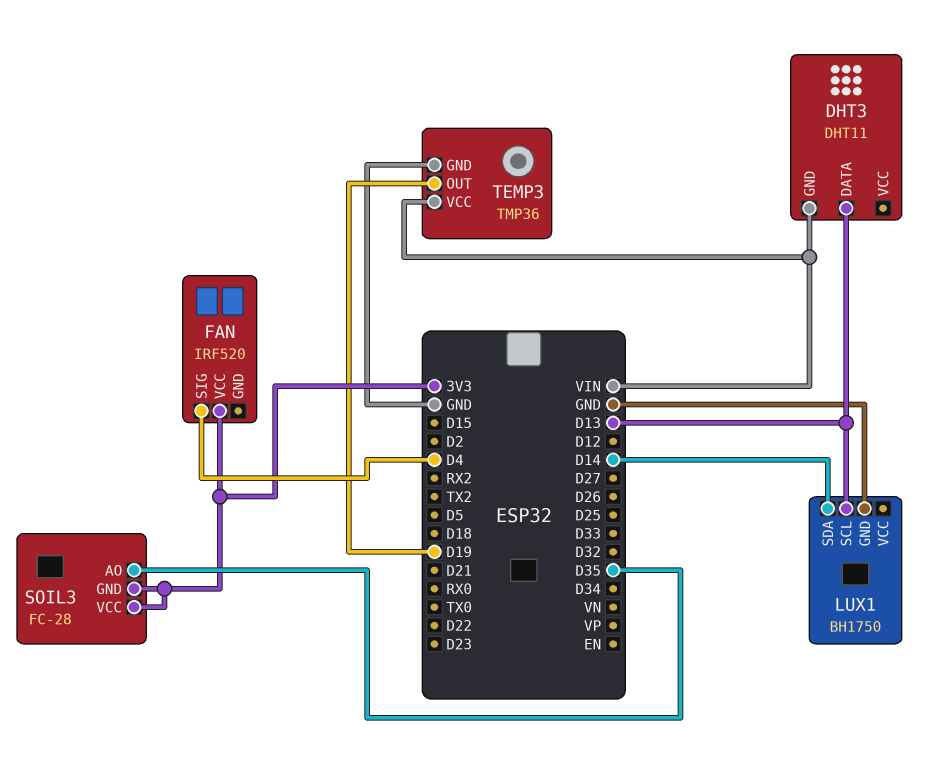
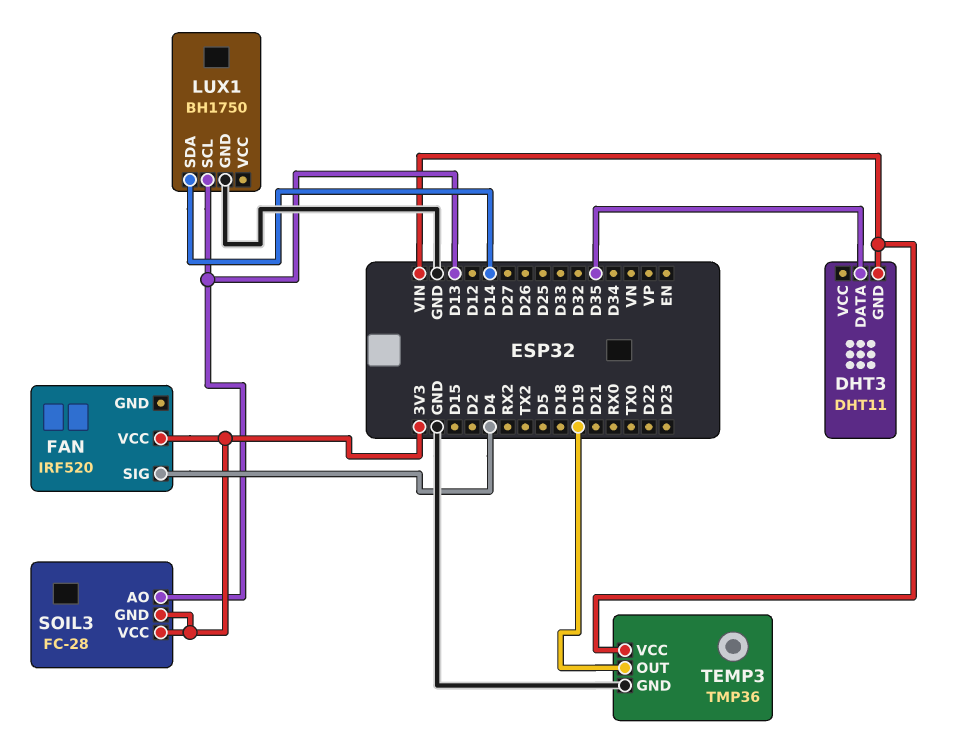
DHT3 pin DATA: D13 -> D35
SOIL3 pin AO: D35 -> D13

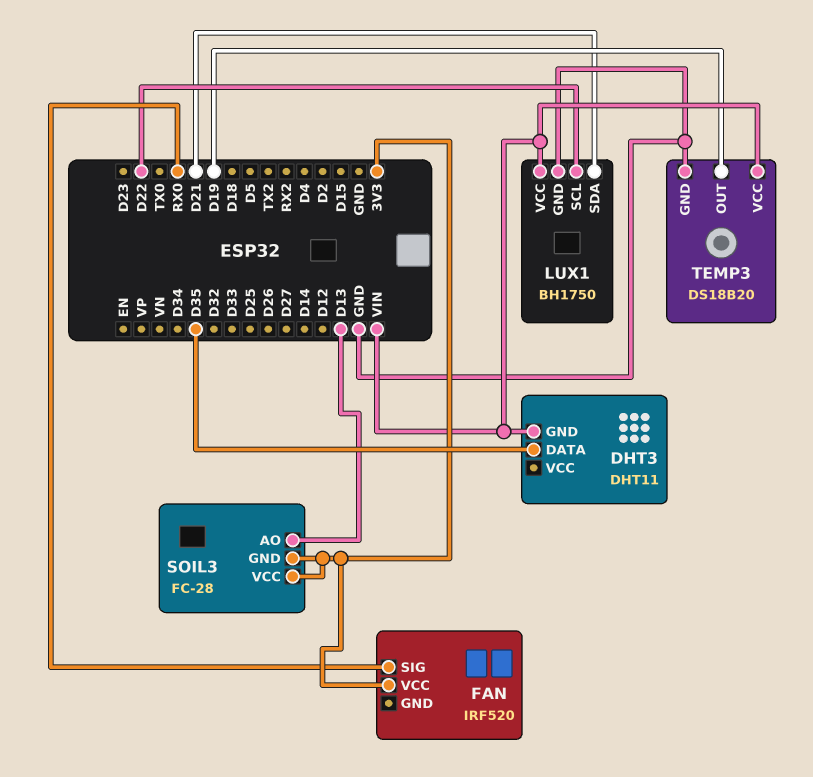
FAN pin SIG: D4 -> RX0
LUX1 pin SCL: D13 -> D22
LUX1 pin SDA: D14 -> D21
LUX1 pin VCC: none -> VIN
TEMP3: TMP36 -> DS18B20

